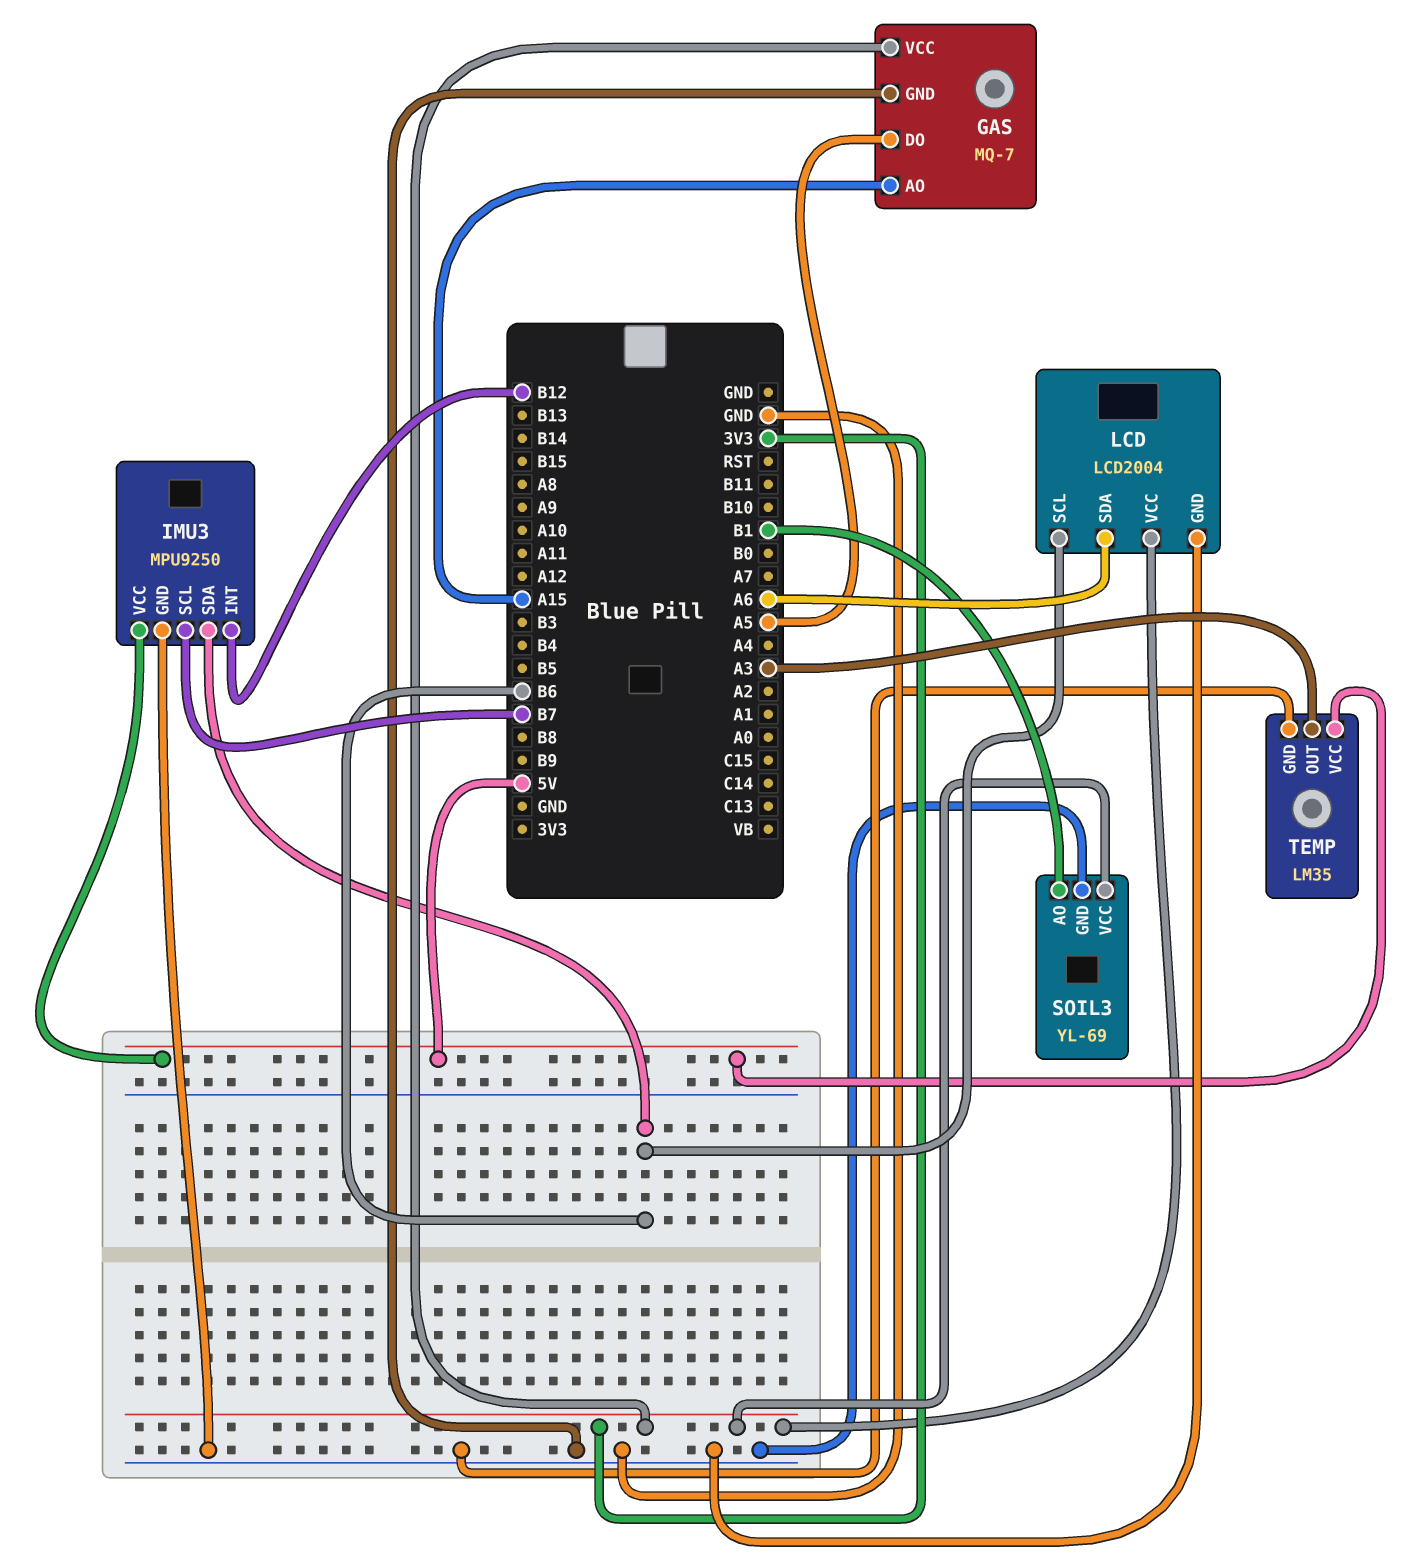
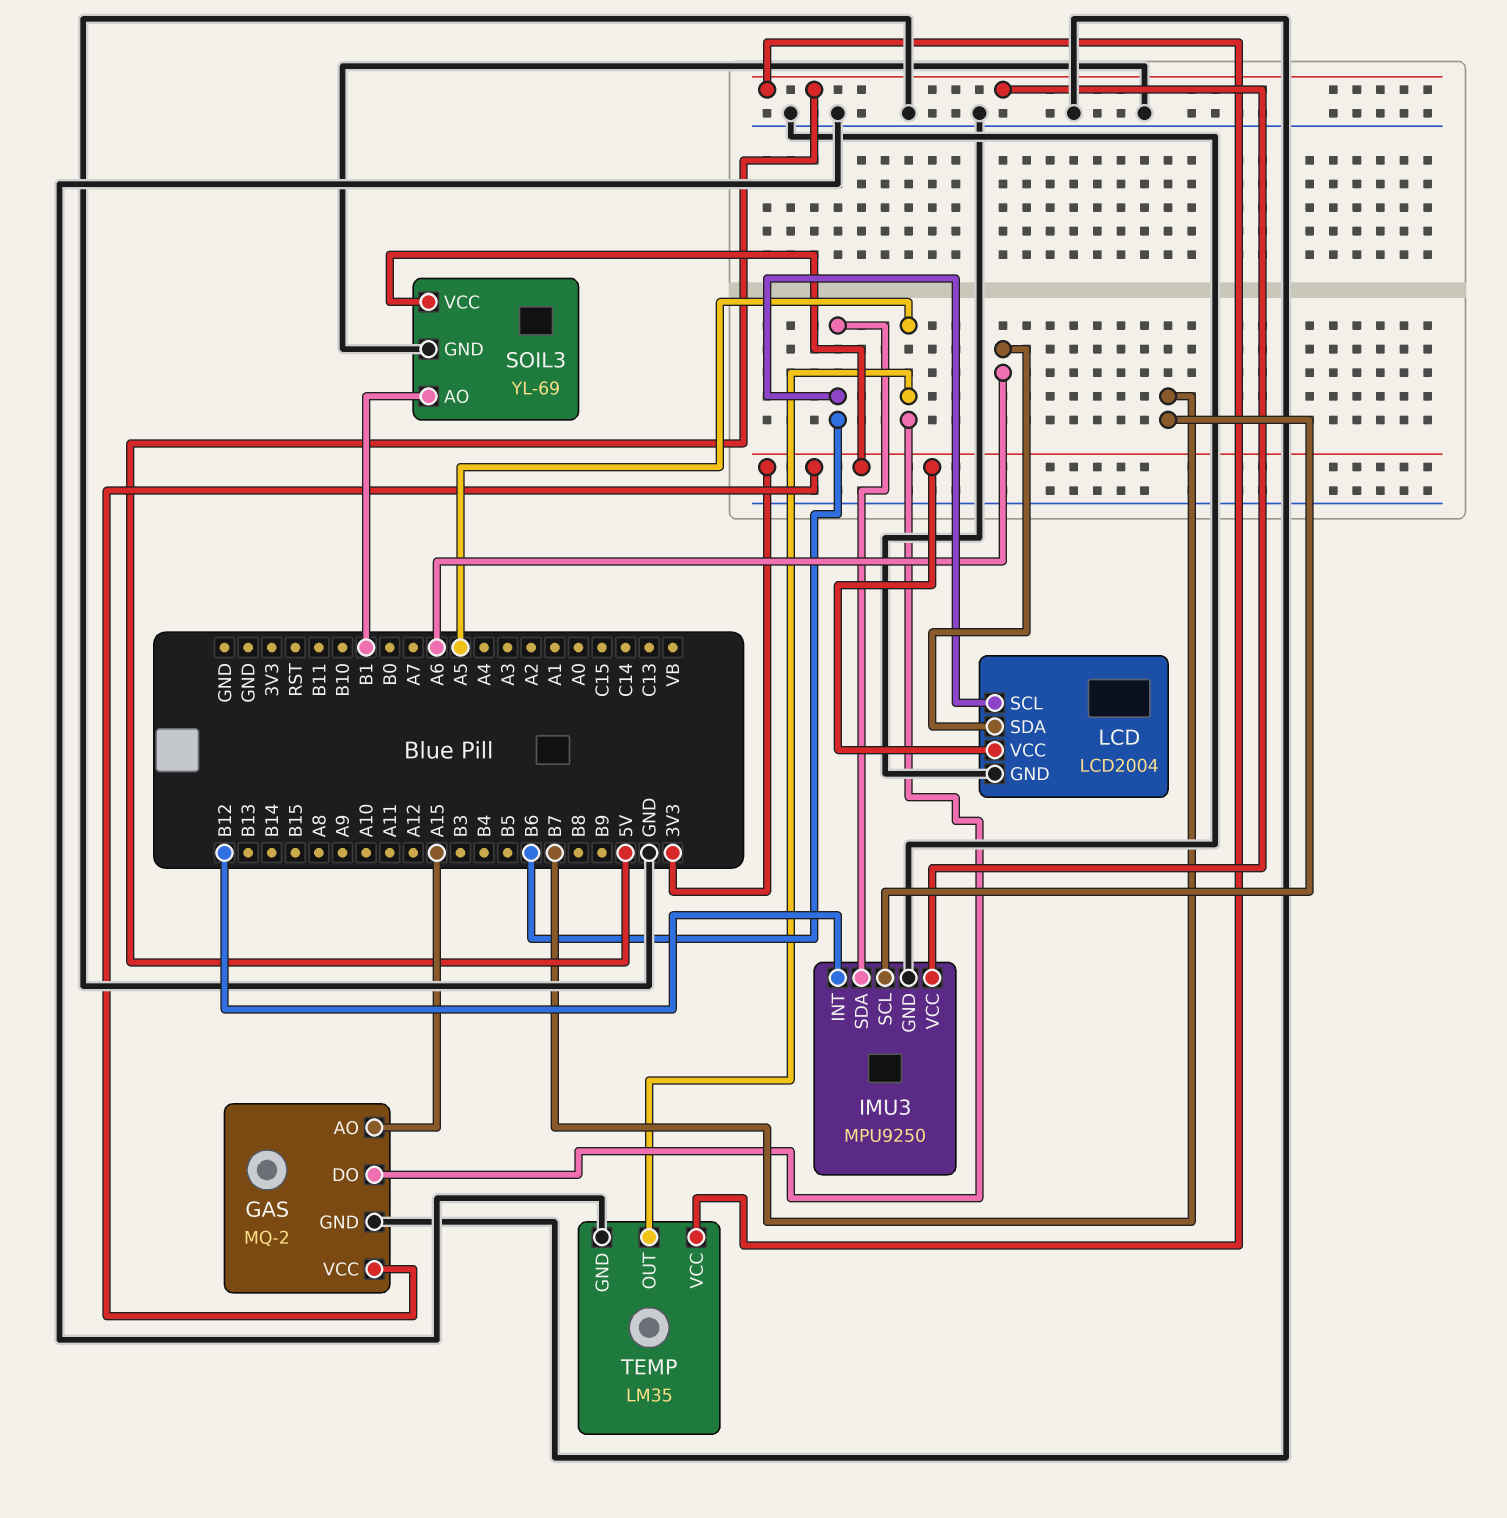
GAS: MQ-7 -> MQ-2
TEMP pin OUT: A3 -> A5

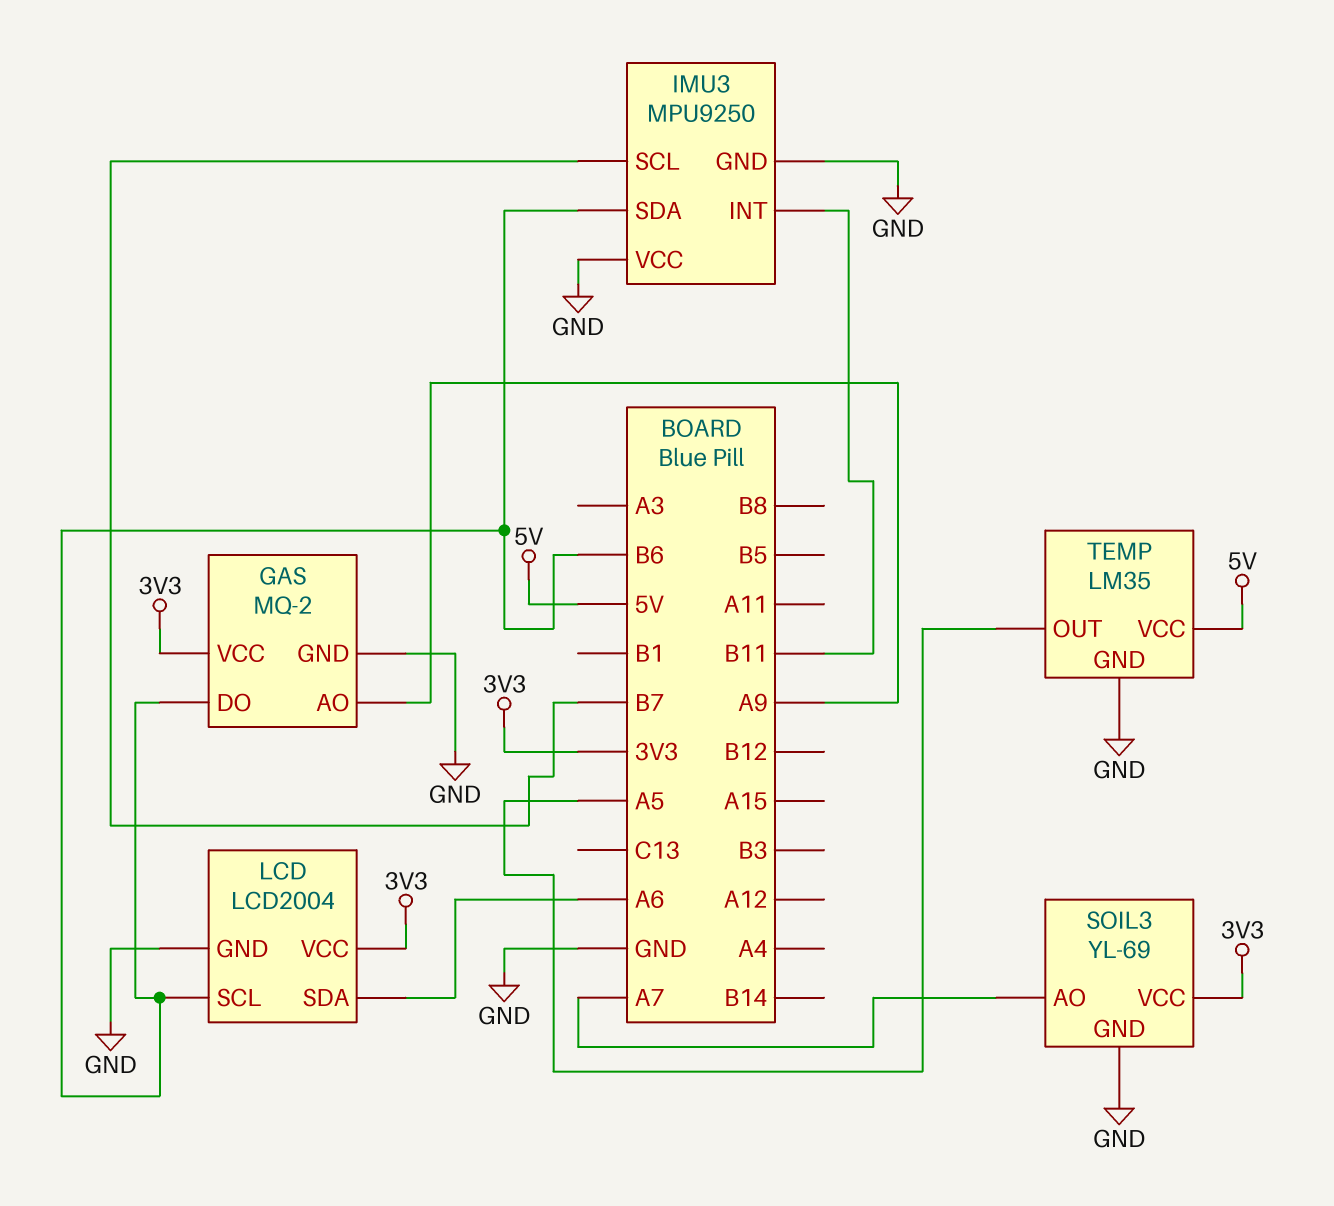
GAS pin AO: A15 -> A9
GAS pin DO: A5 -> B6
IMU3 pin INT: B12 -> B11
IMU3 pin VCC: 5V -> GND
SOIL3 pin AO: B1 -> A7

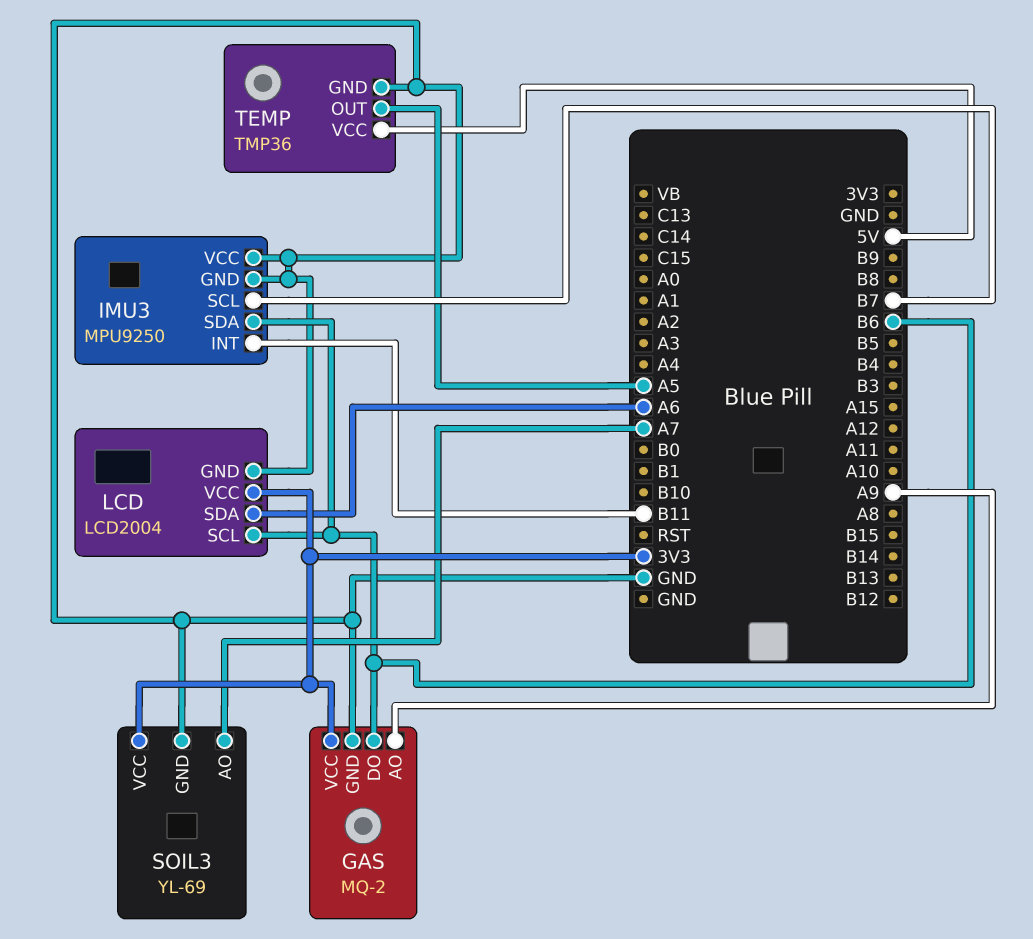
TEMP: LM35 -> TMP36

